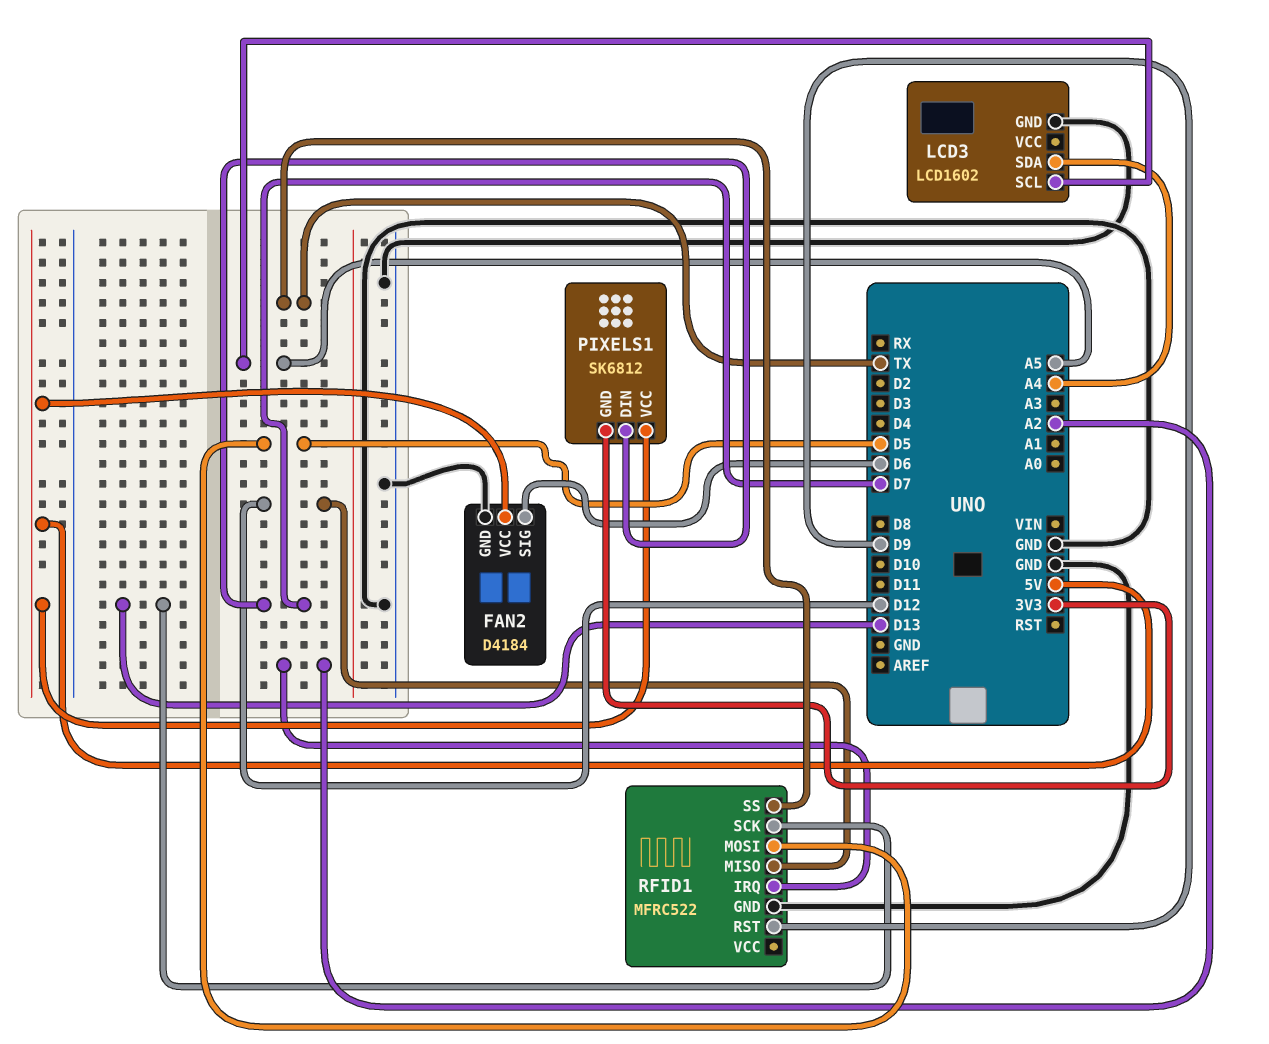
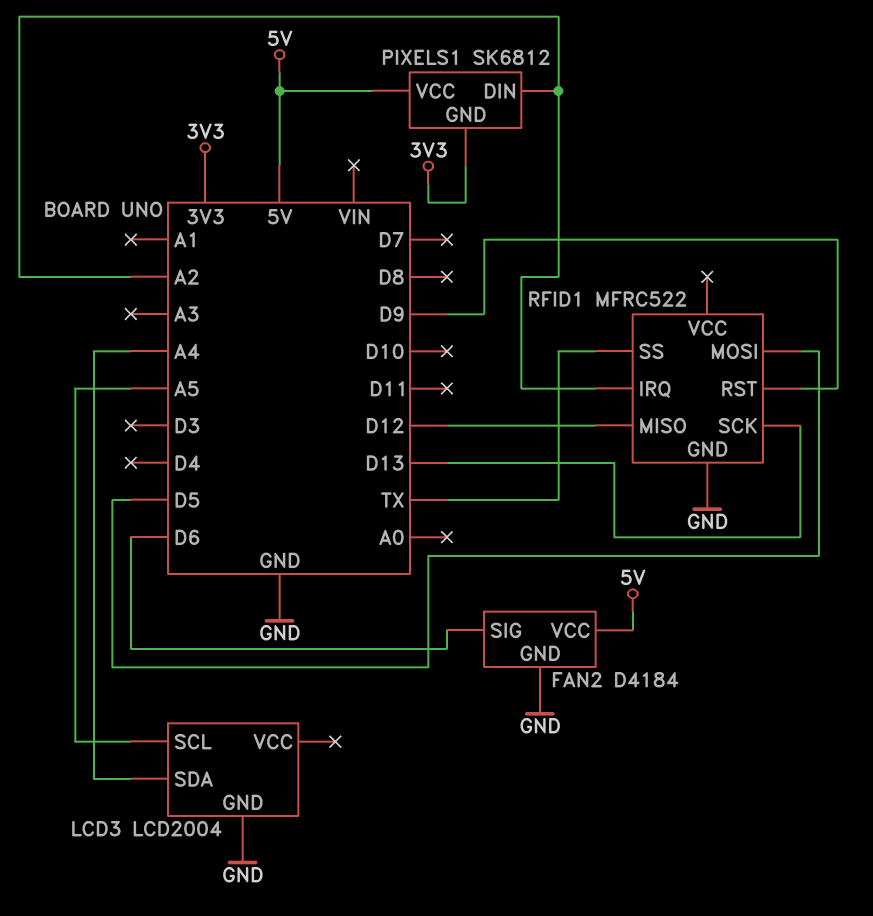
LCD3: LCD1602 -> LCD2004
PIXELS1 pin DIN: D7 -> A2

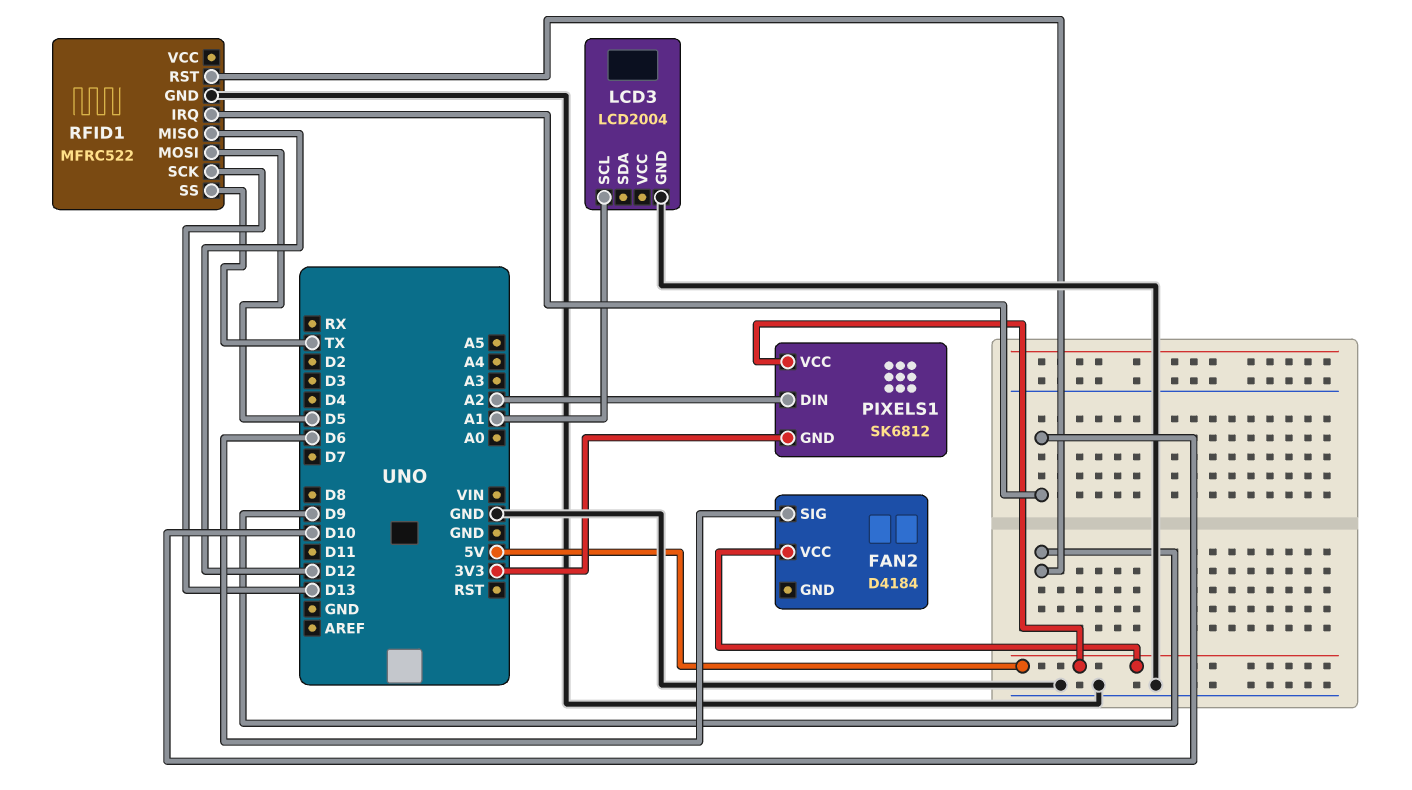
FAN2 pin GND: GND -> none
LCD3 pin SCL: A5 -> A1
LCD3 pin SDA: A4 -> none
RFID1 pin IRQ: A2 -> D10

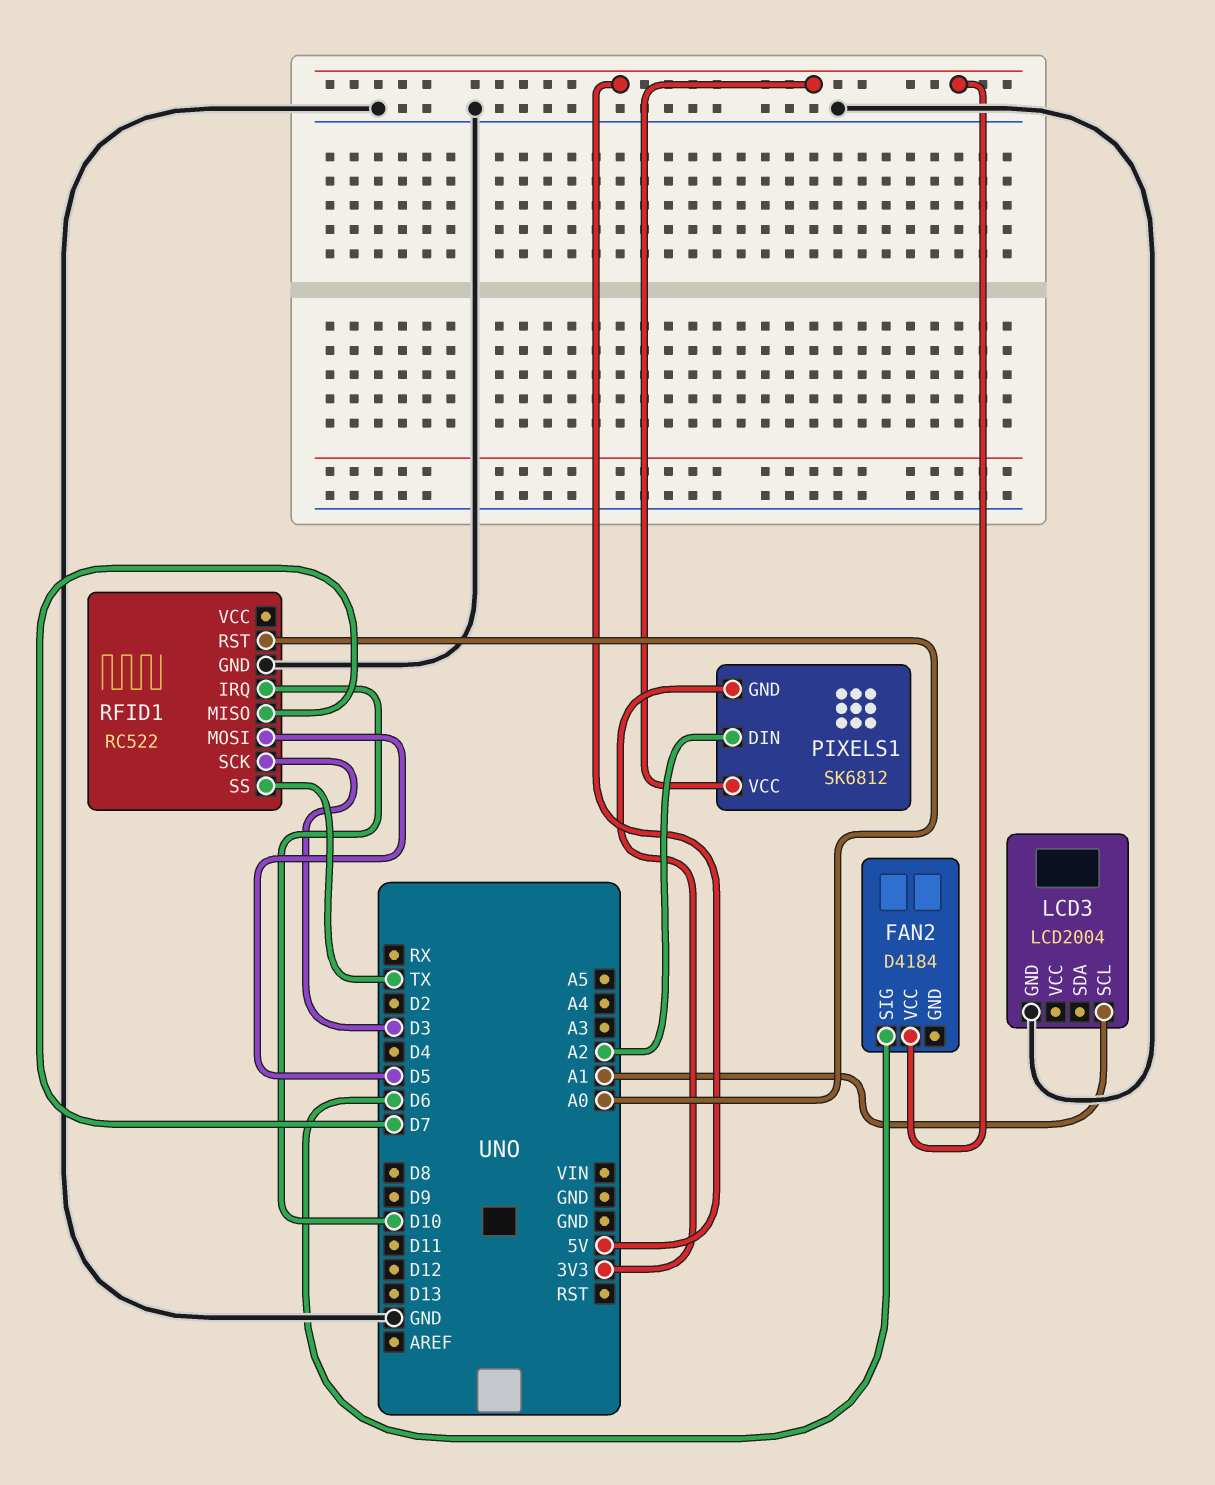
RFID1: MFRC522 -> RC522
RFID1 pin MISO: D12 -> D7
RFID1 pin RST: D9 -> A0
RFID1 pin SCK: D13 -> D3

